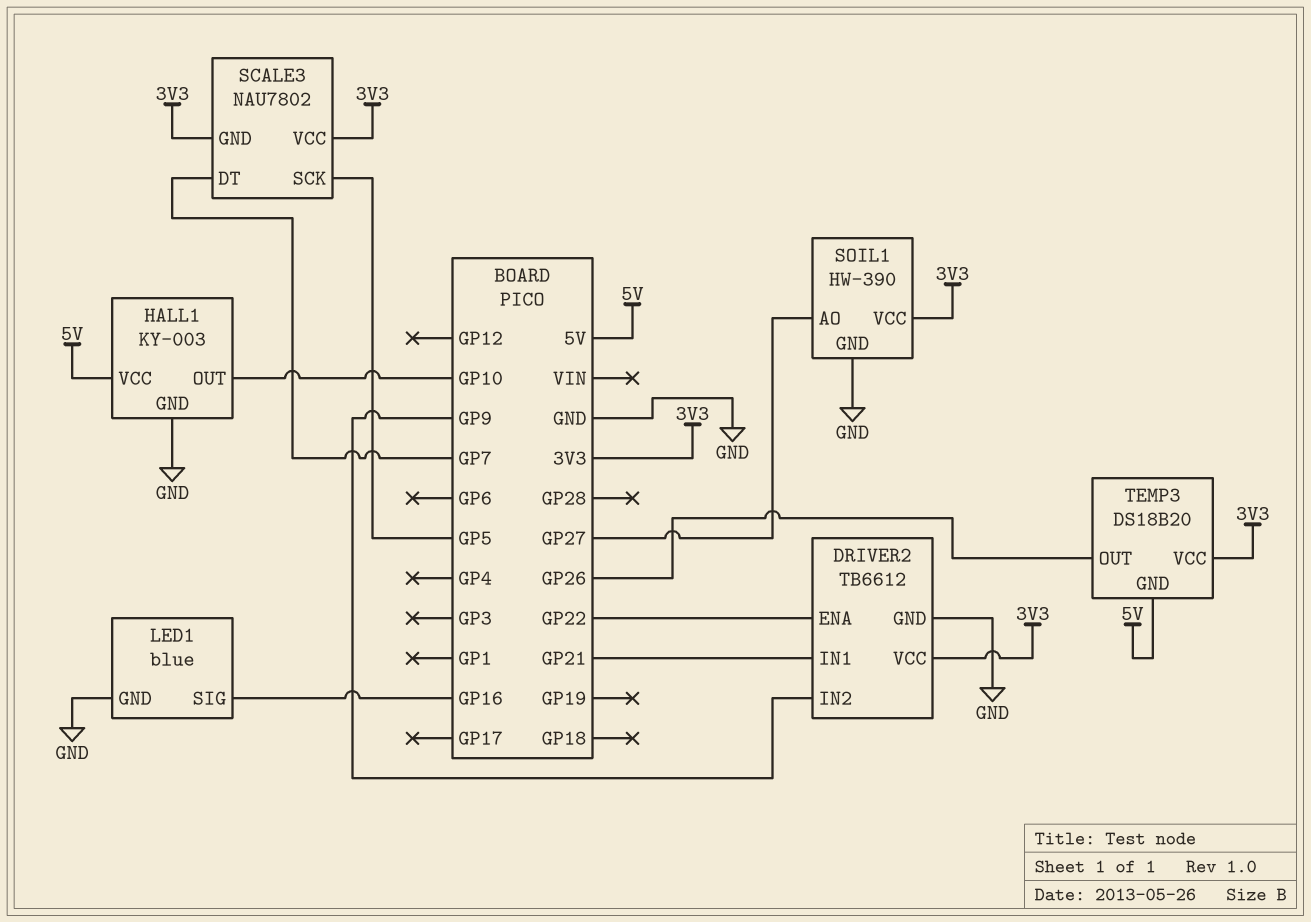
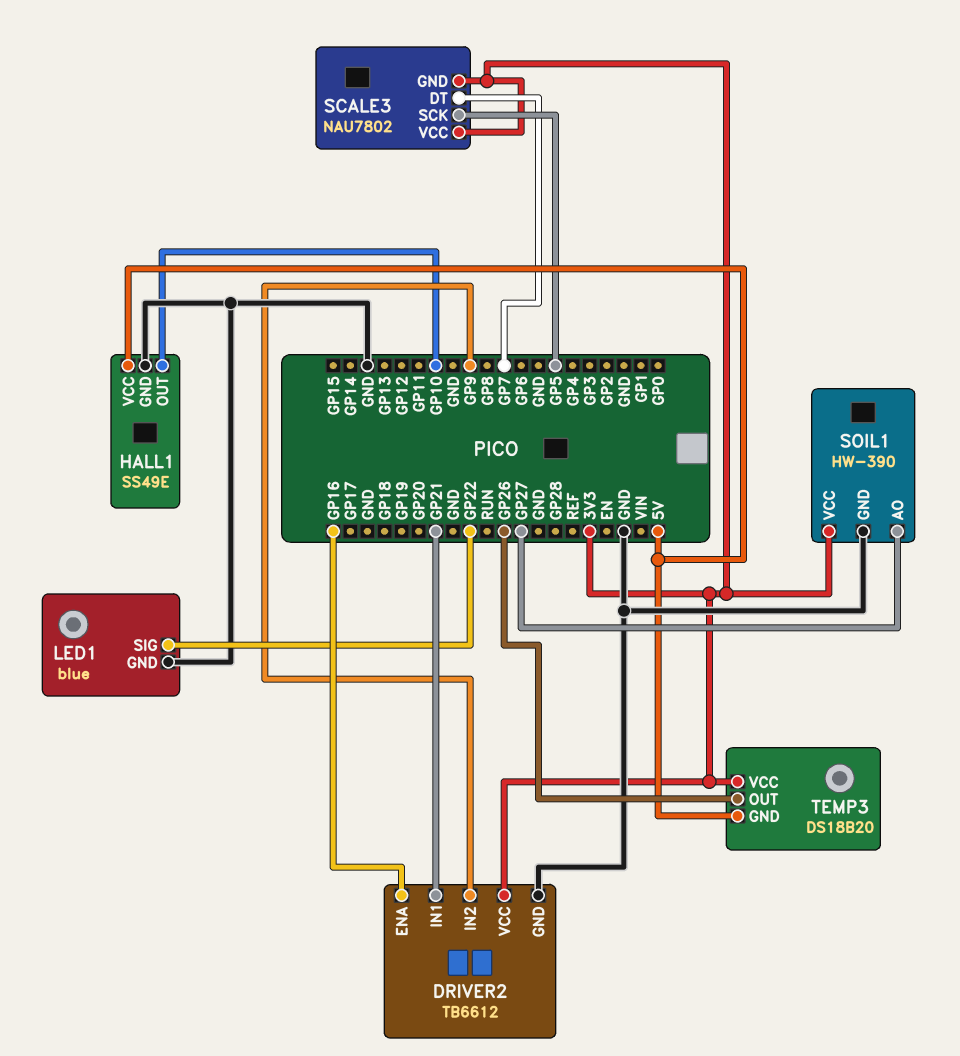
DRIVER2 pin ENA: GP22 -> GP16
HALL1: KY-003 -> SS49E
LED1 pin SIG: GP16 -> GP22

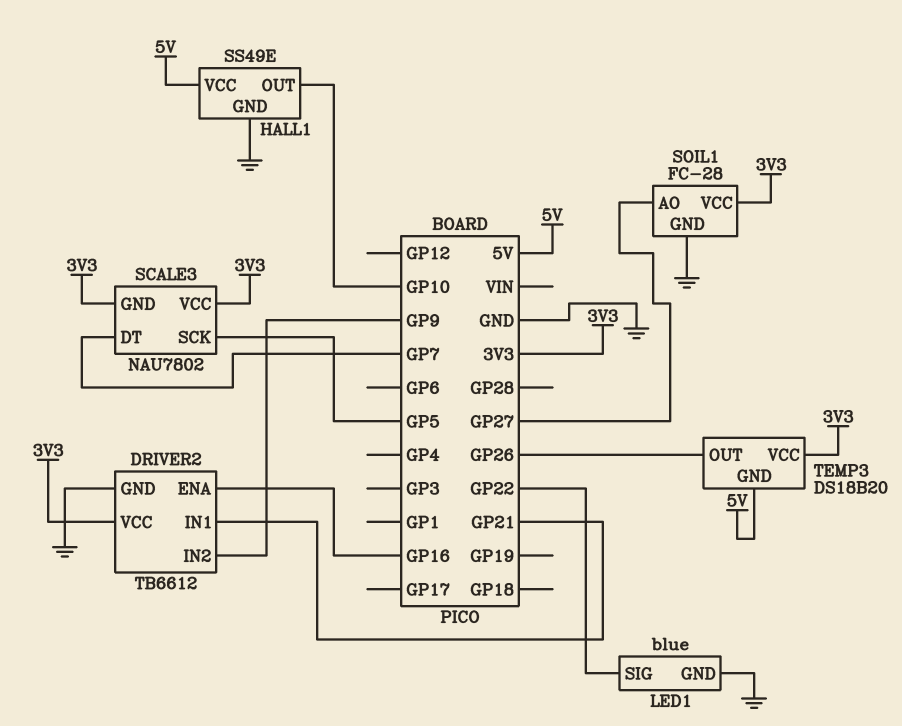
SOIL1: HW-390 -> FC-28

